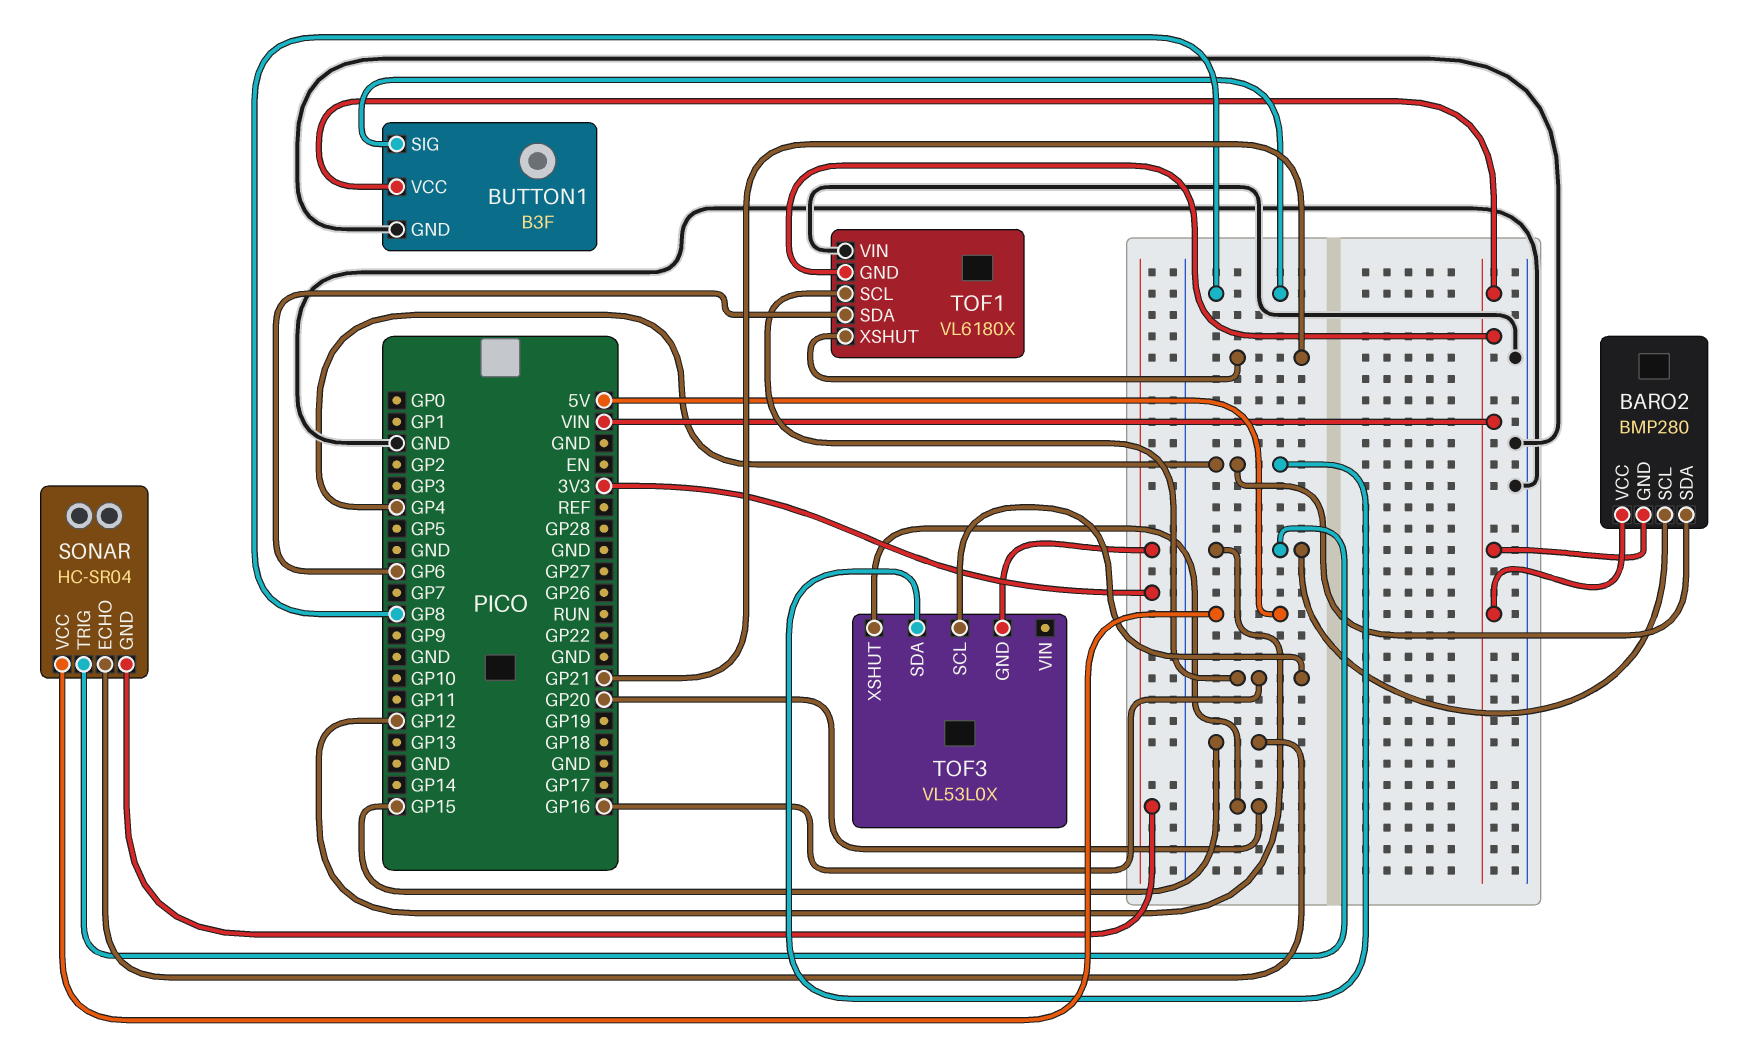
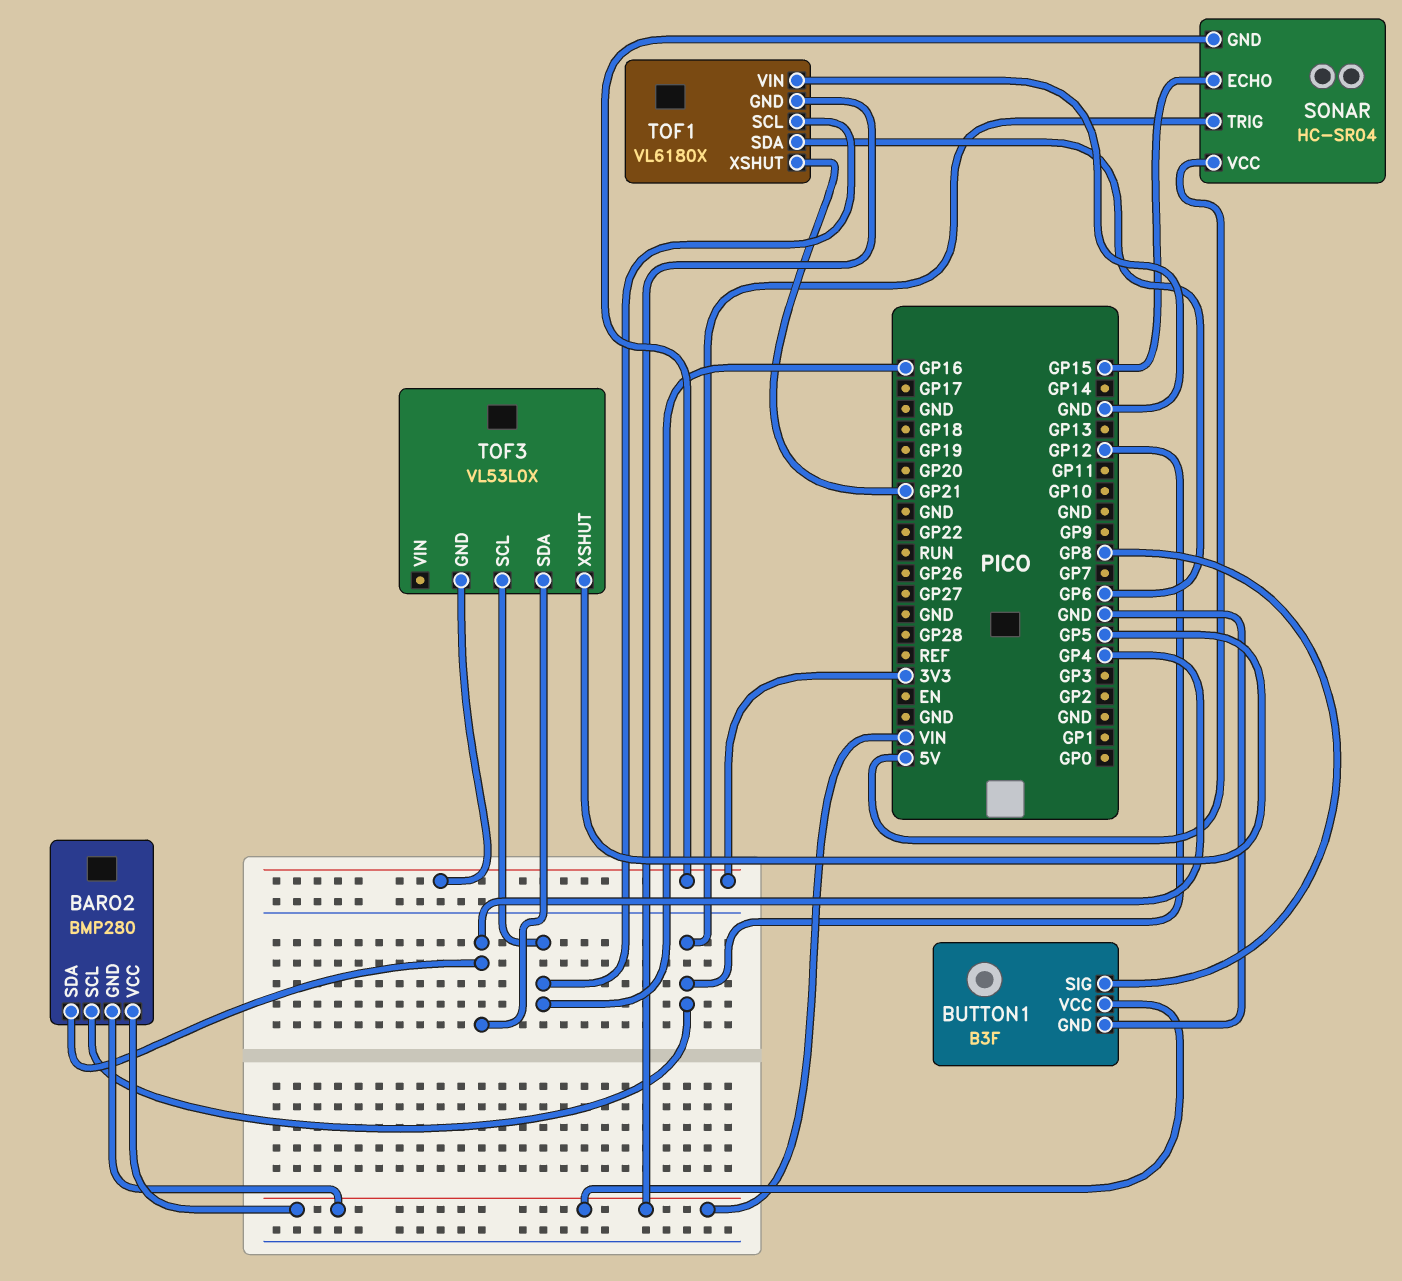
TOF3 pin XSHUT: GP20 -> GP5

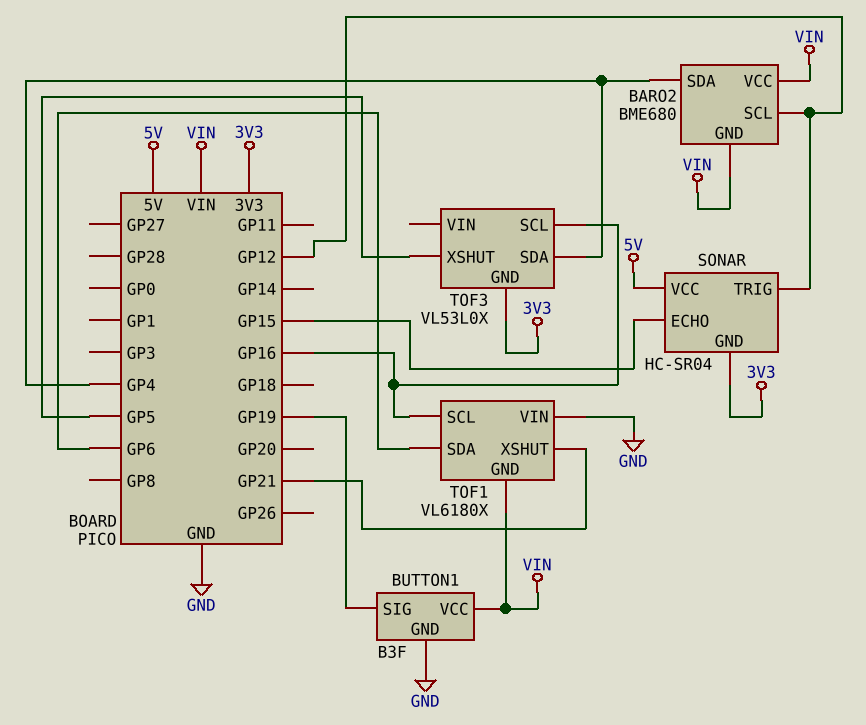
BARO2: BMP280 -> BME680
BUTTON1 pin SIG: GP8 -> GP19

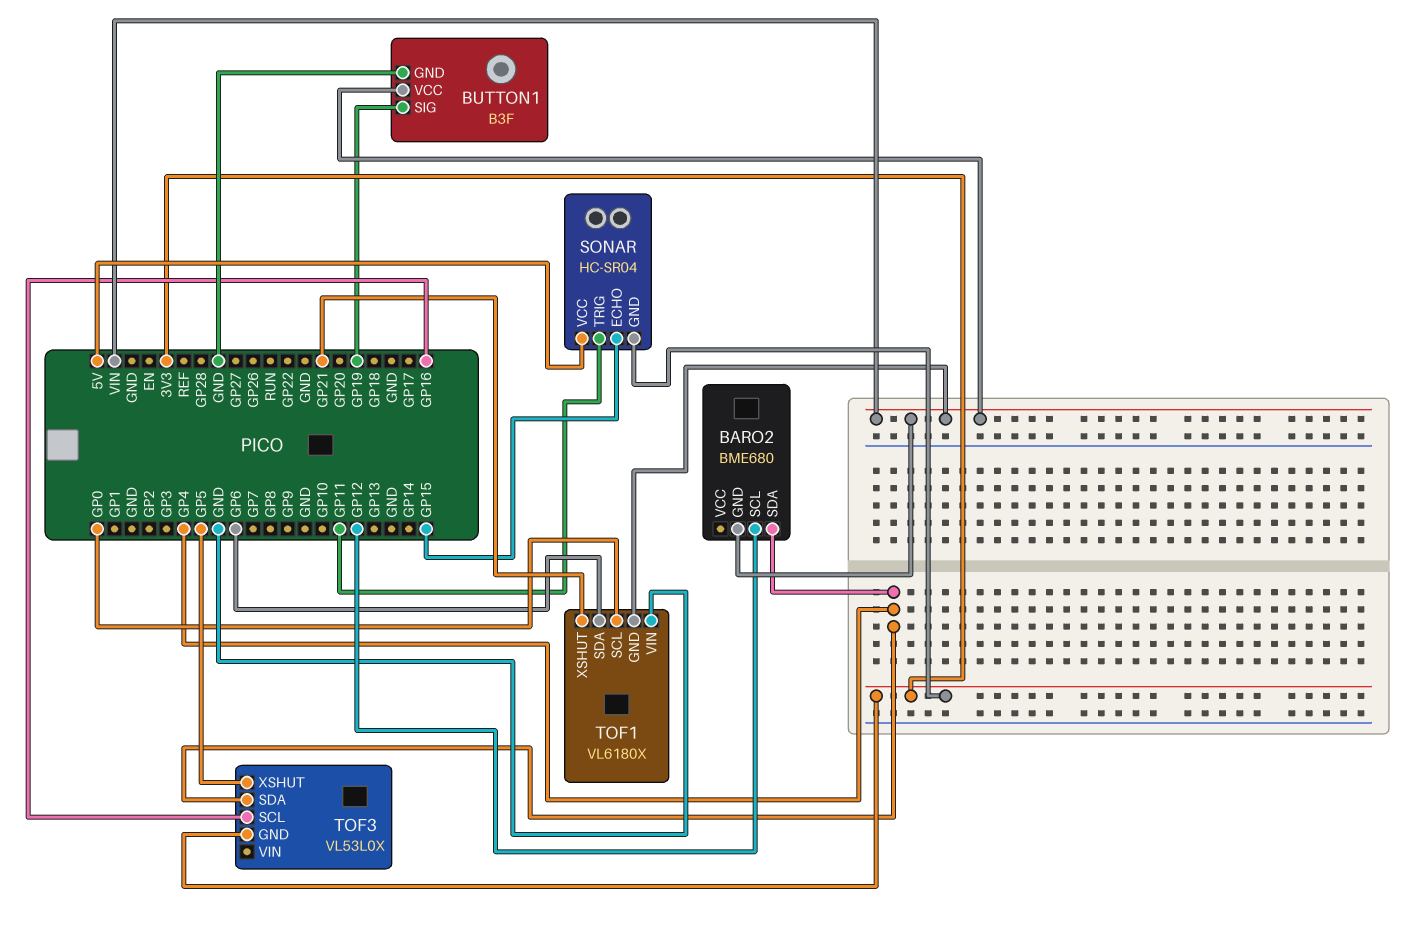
BARO2 pin VCC: VIN -> none
SONAR pin TRIG: GP12 -> GP11
TOF1 pin SCL: GP16 -> GP0

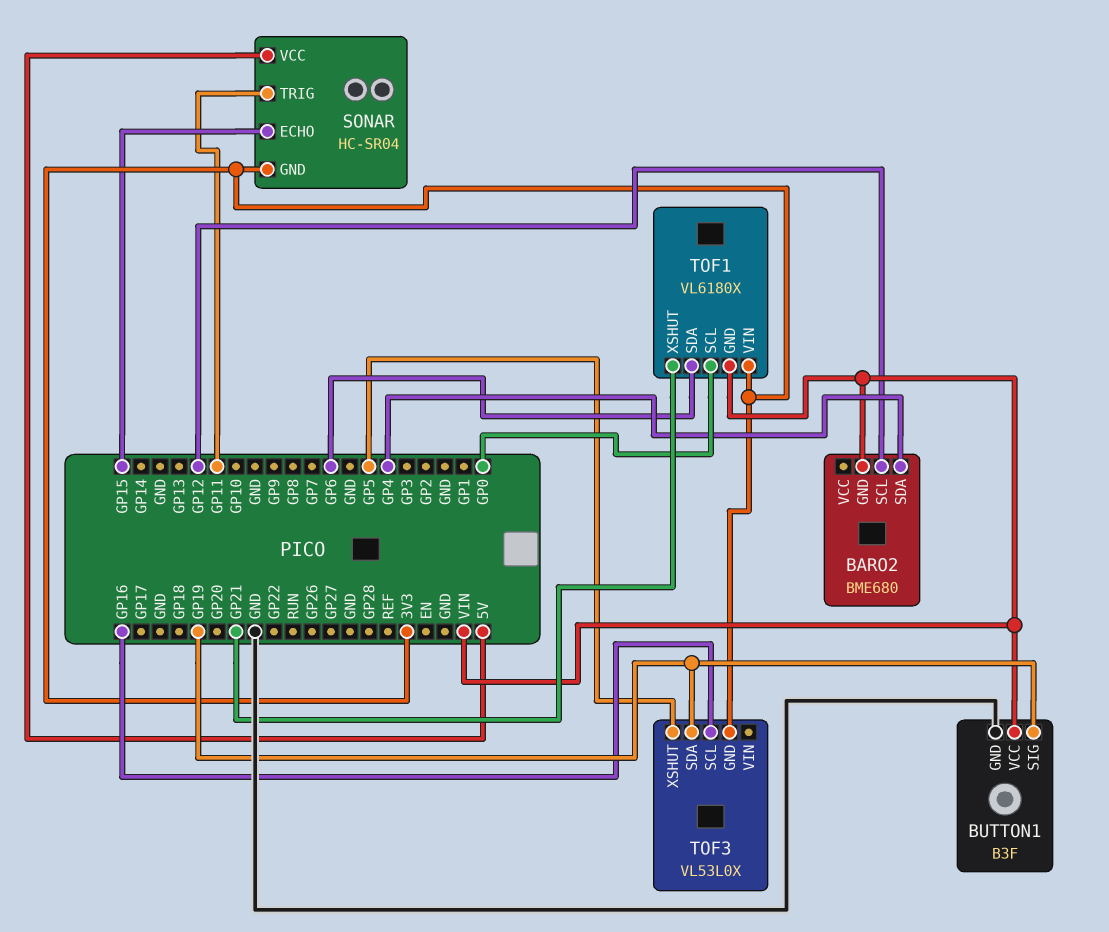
TOF1 pin VIN: GND -> 3V3
TOF3 pin SDA: GP4 -> GP19

